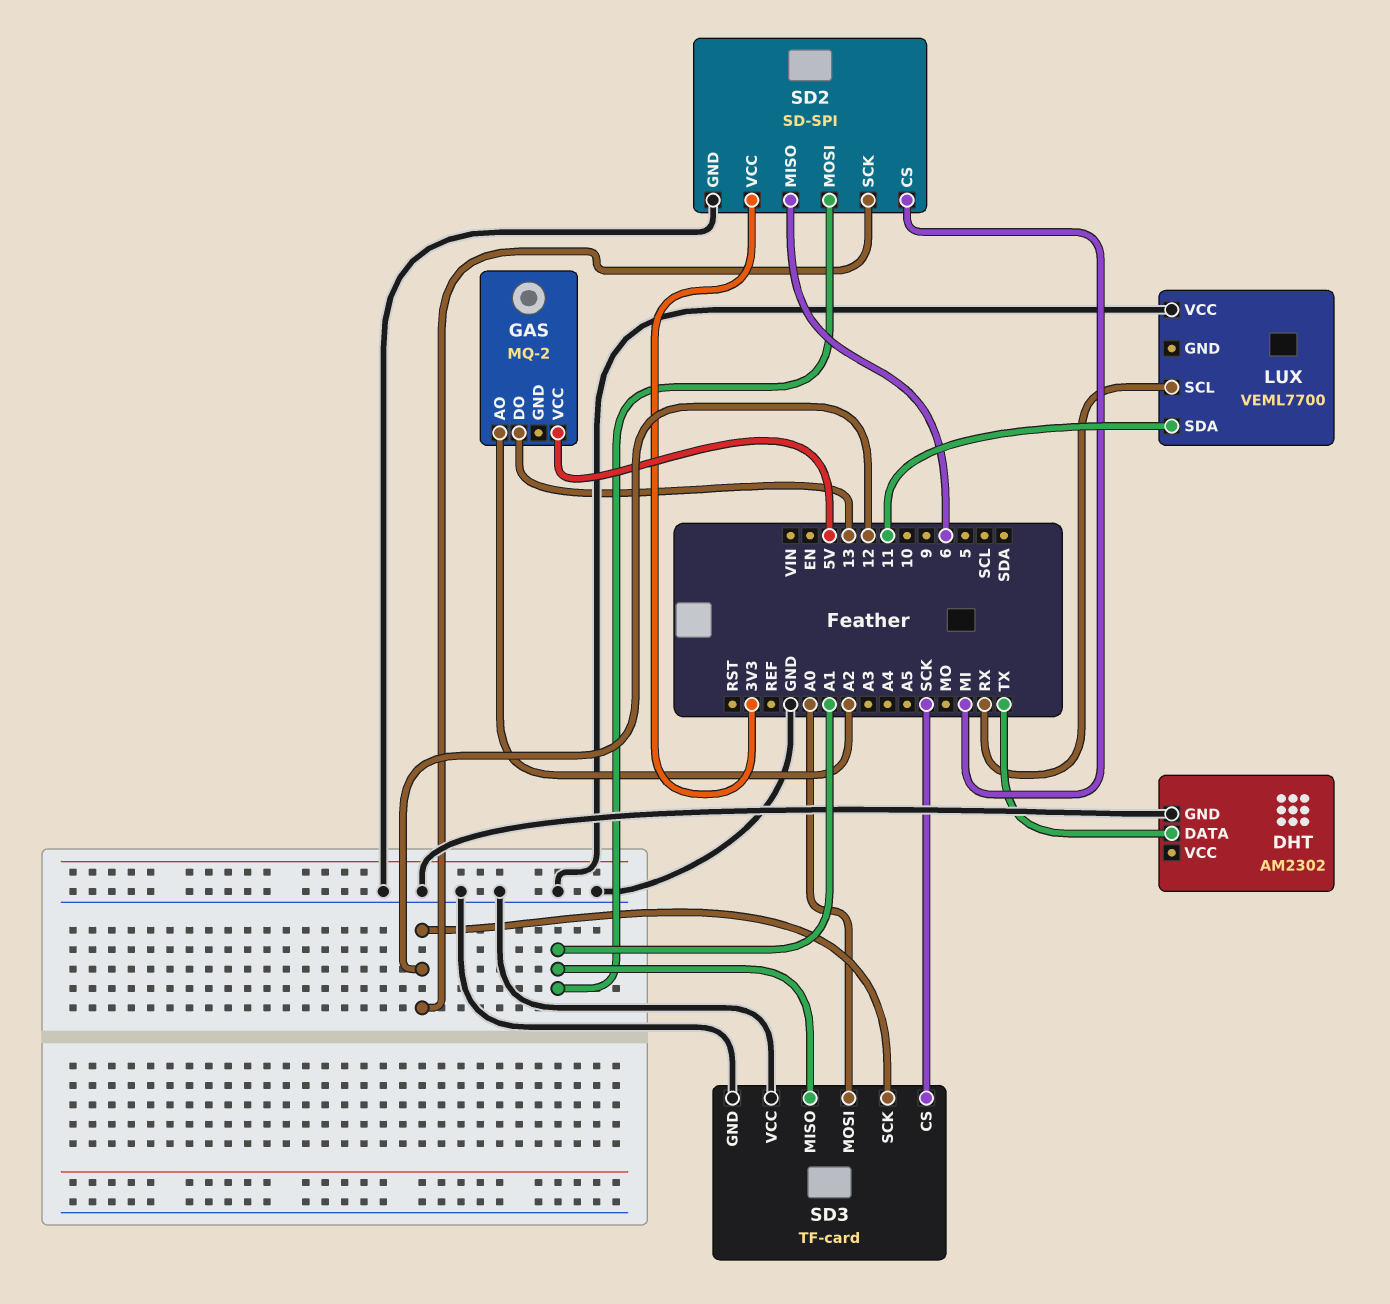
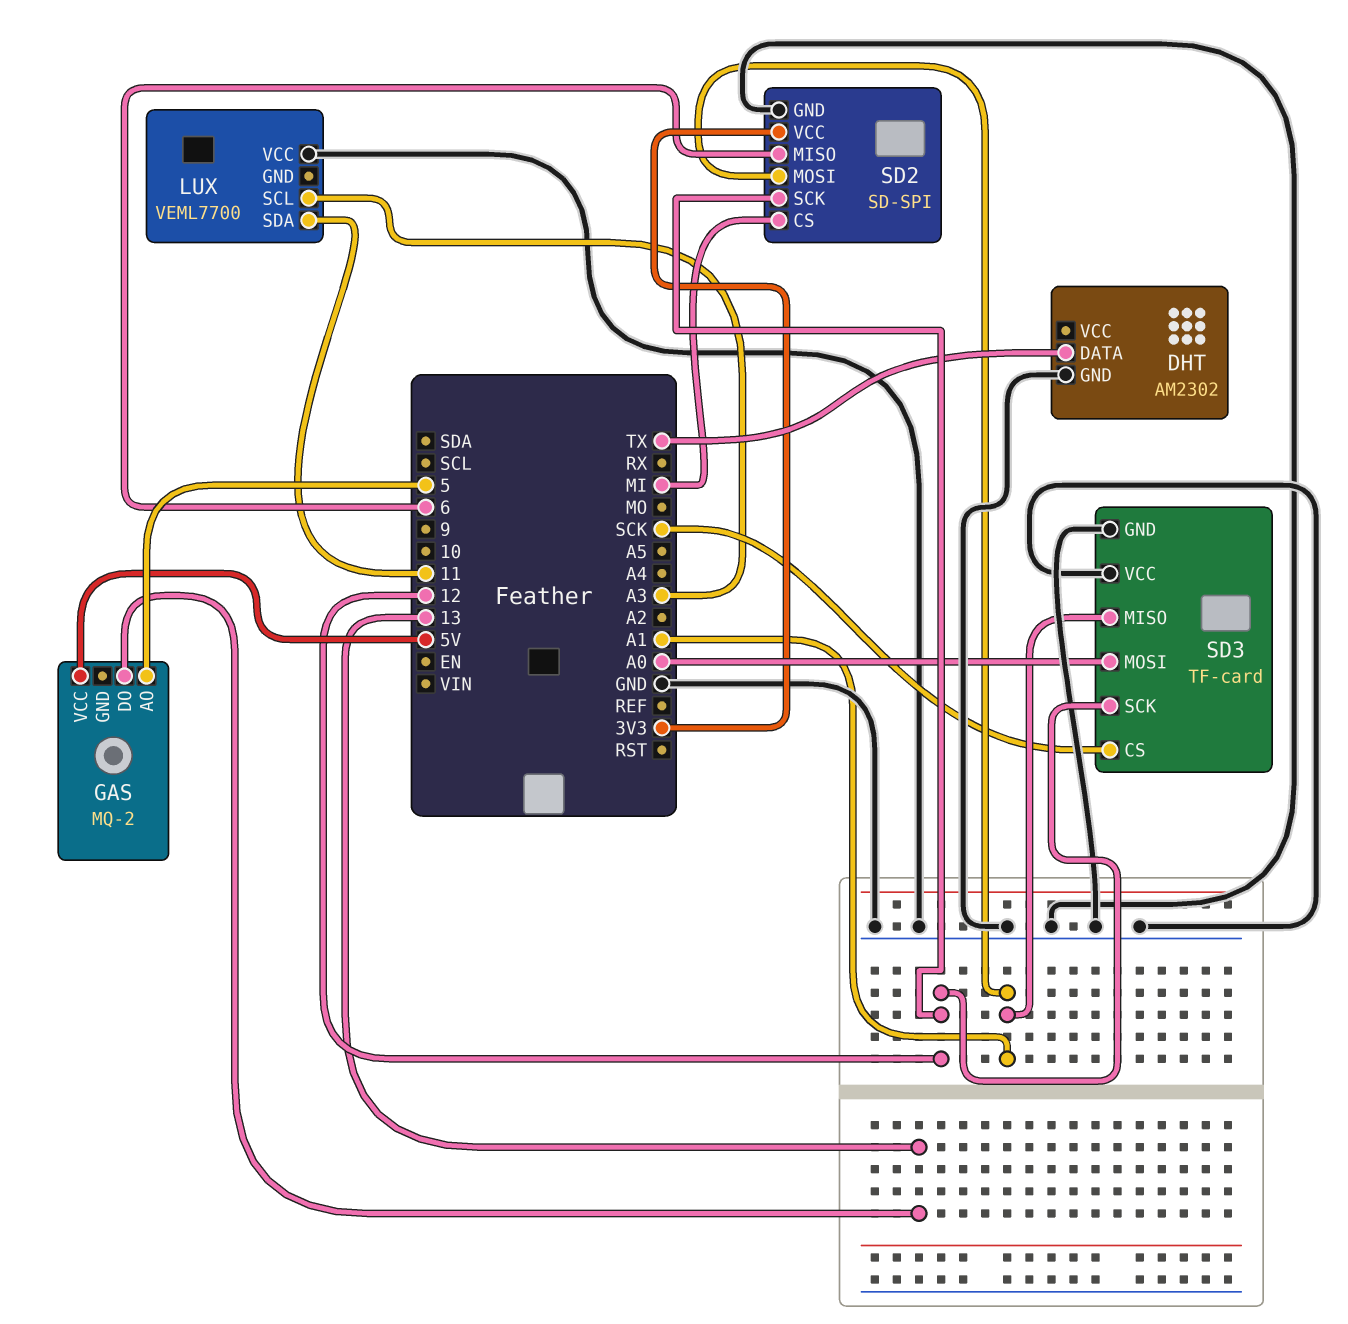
GAS pin AO: A2 -> 5
LUX pin SCL: RX -> A3

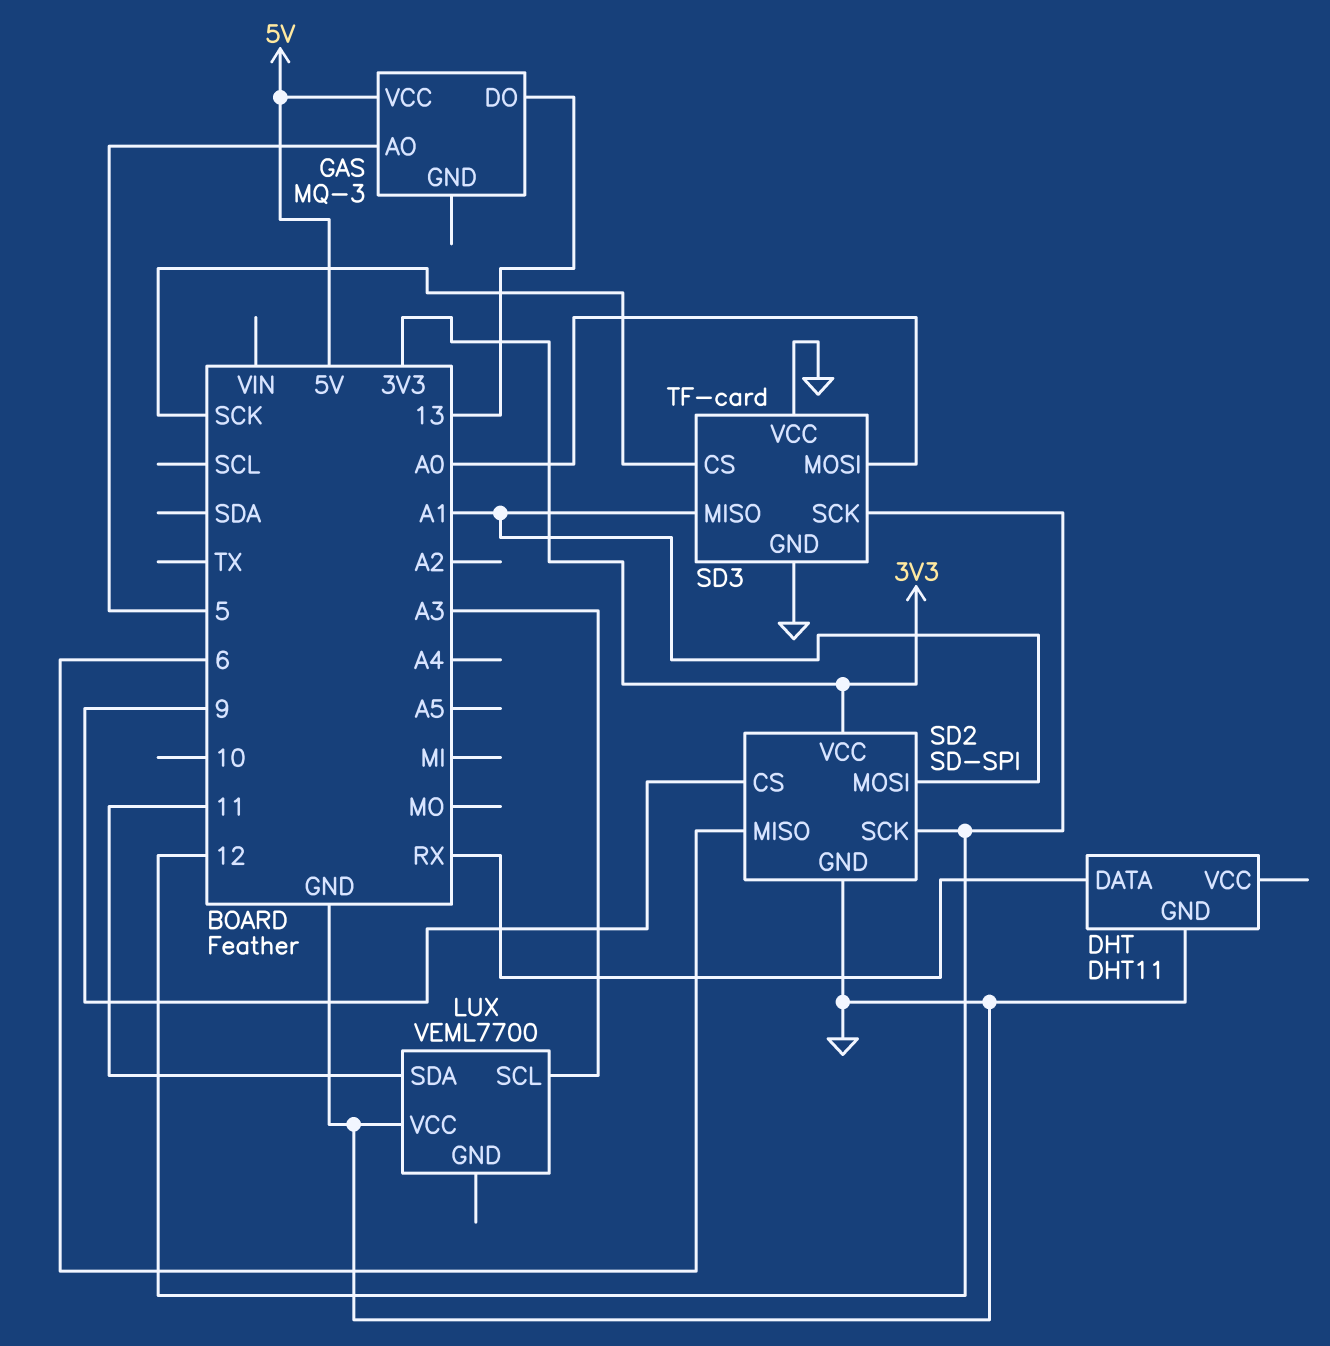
DHT: AM2302 -> DHT11
DHT pin DATA: TX -> RX
GAS: MQ-2 -> MQ-3
SD2 pin CS: MI -> 9

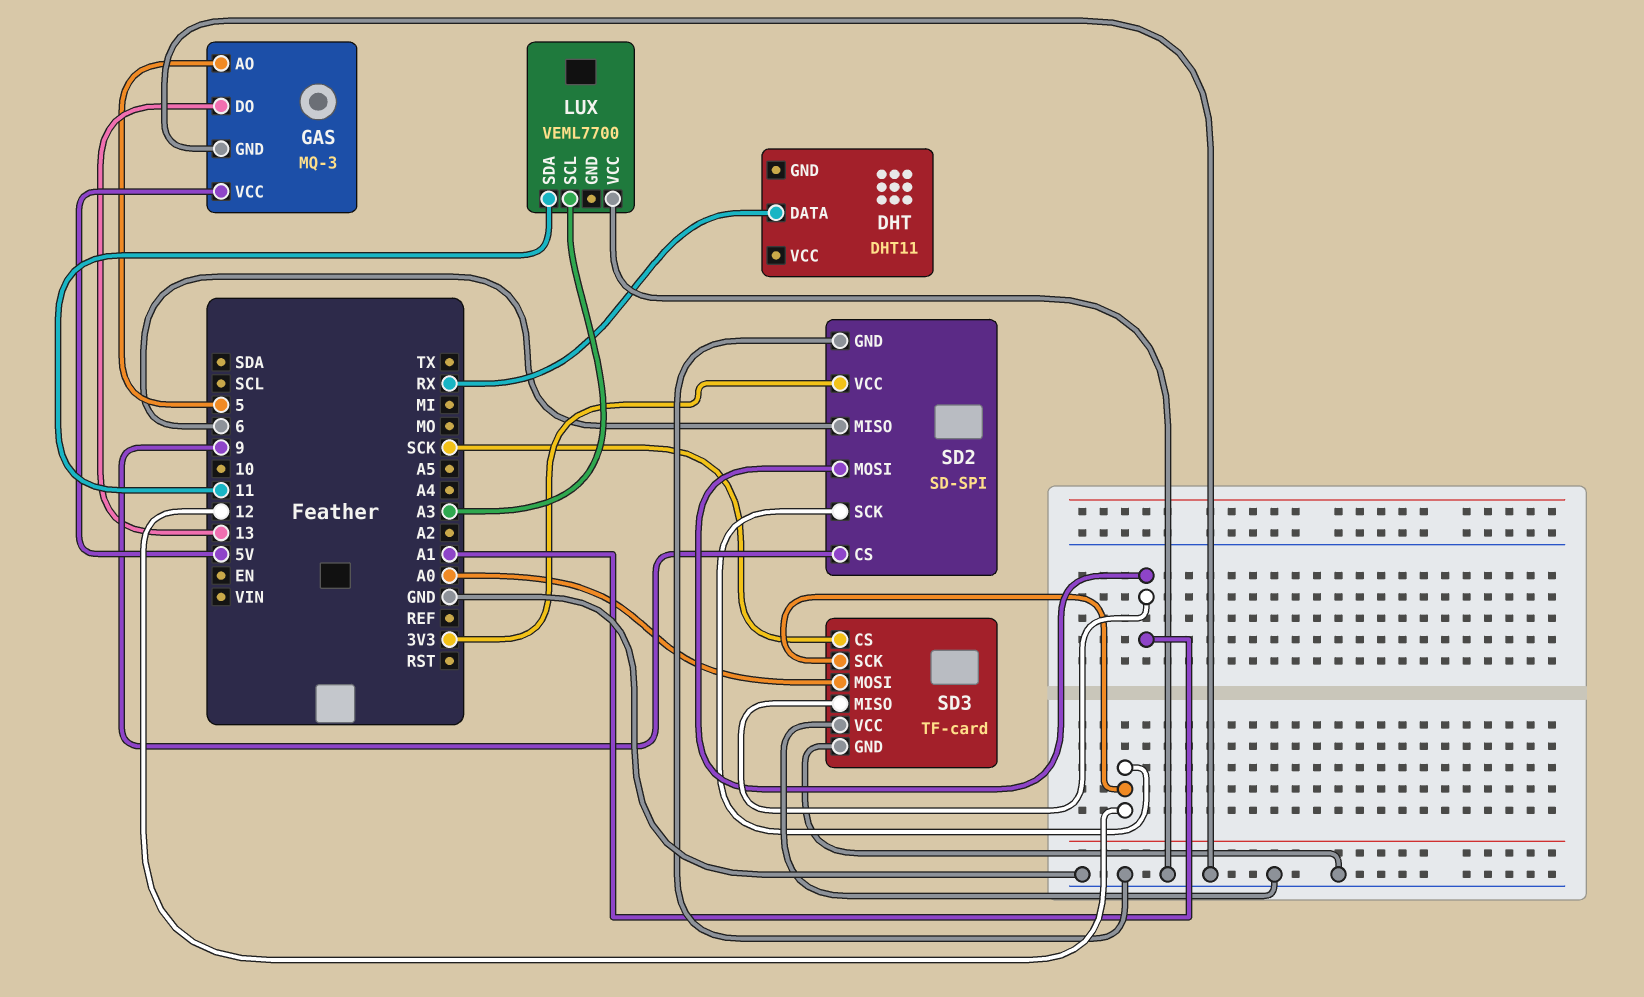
DHT pin GND: GND -> none
GAS pin GND: none -> GND

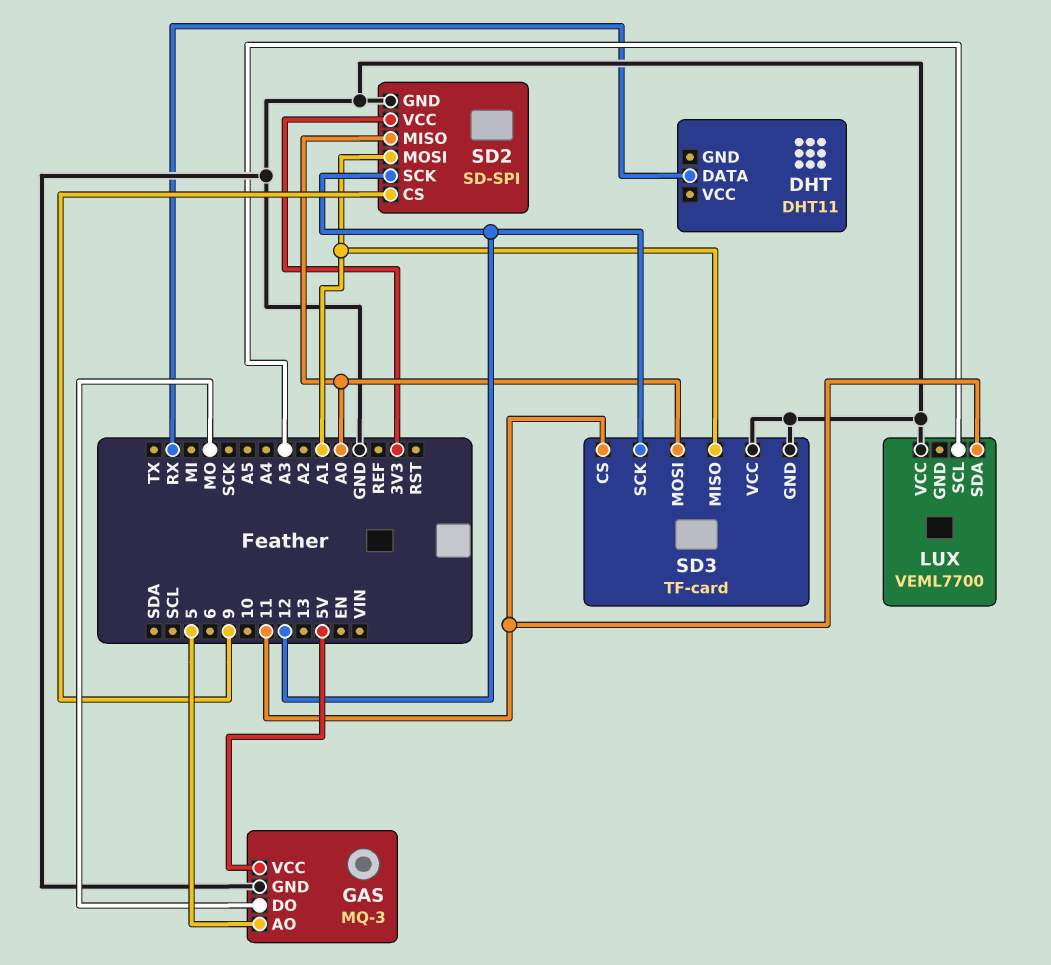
GAS pin DO: 13 -> MO
SD2 pin MISO: 6 -> A0
SD3 pin CS: SCK -> 11

